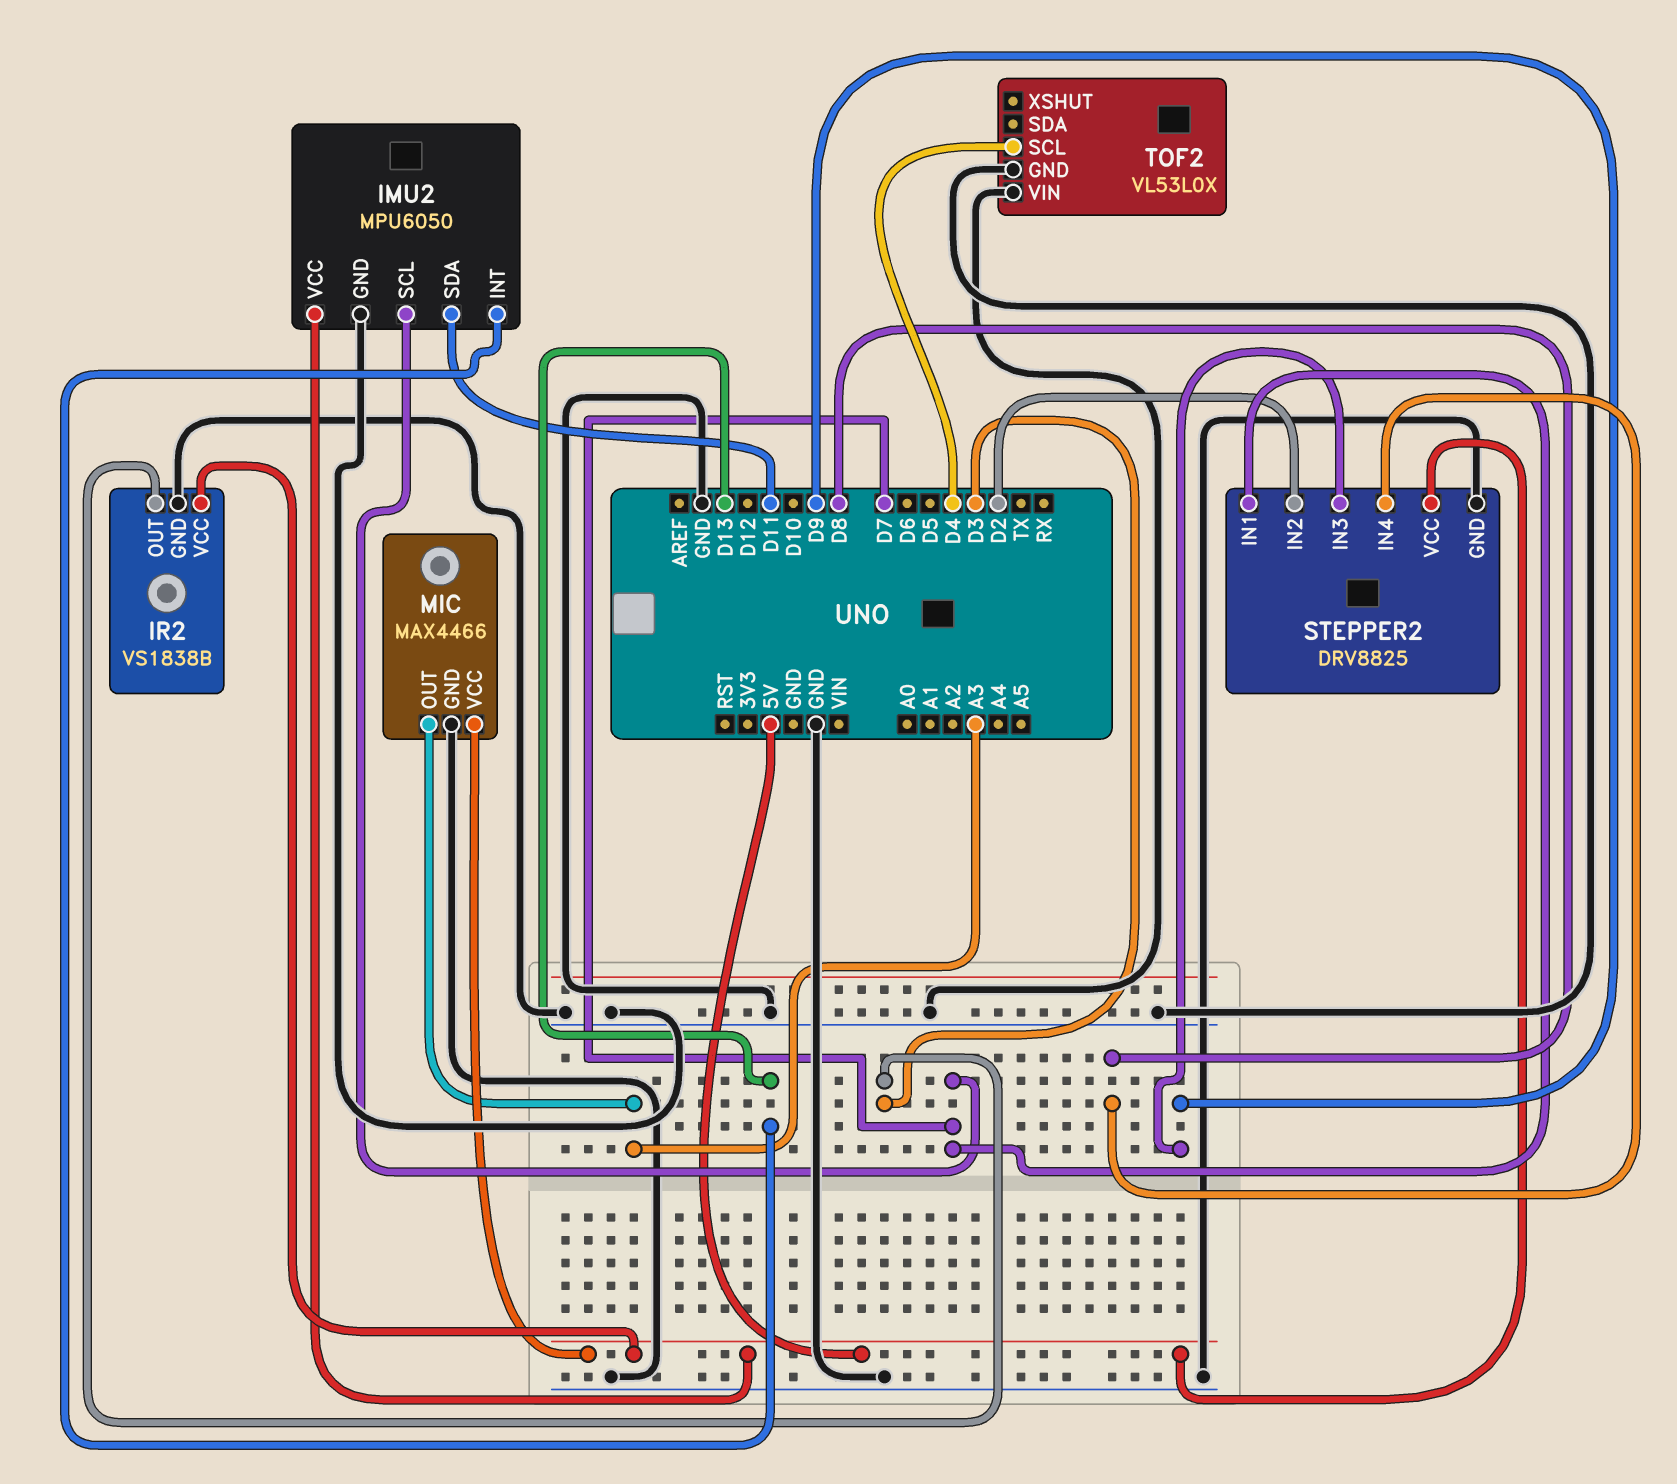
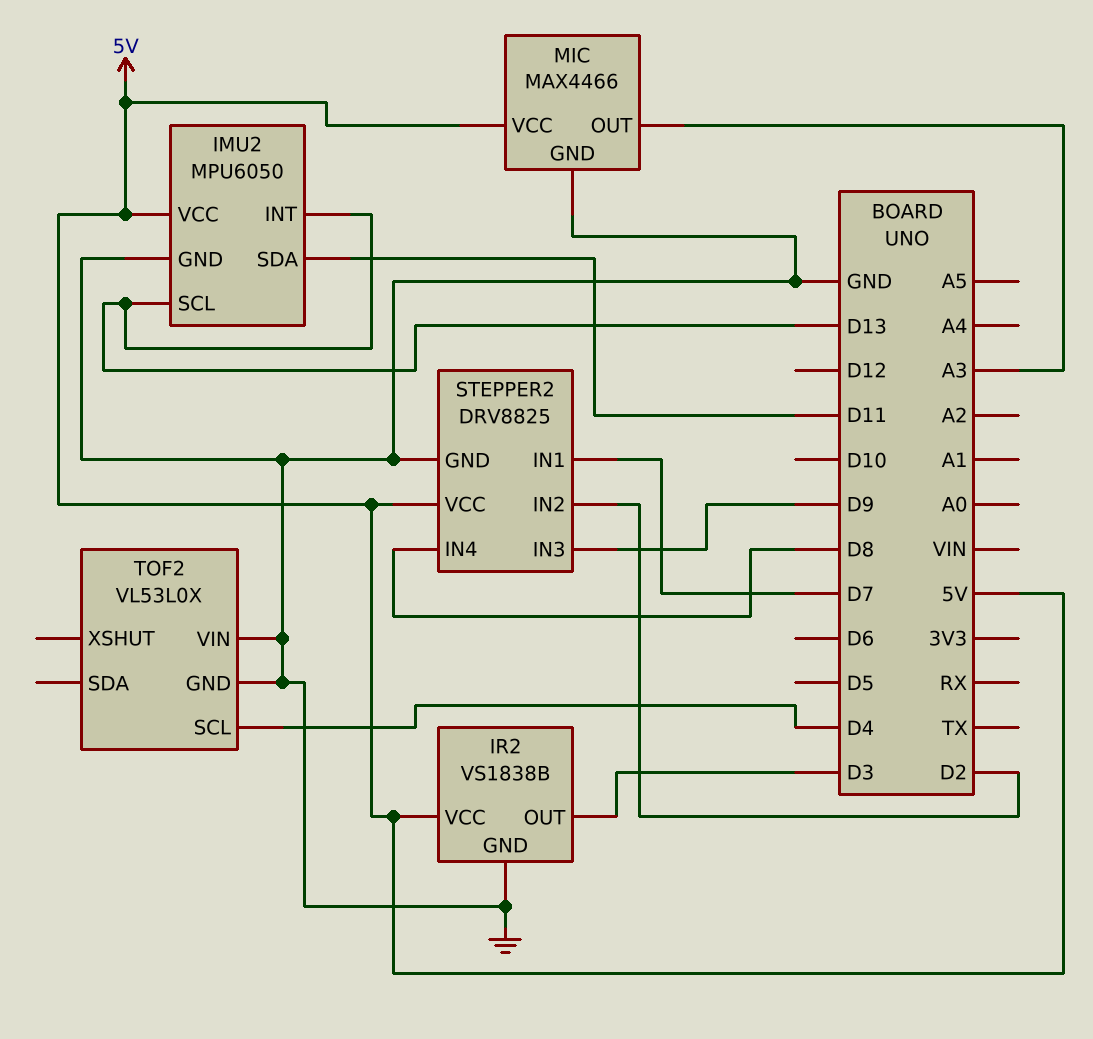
IMU2 pin SCL: D7 -> D13

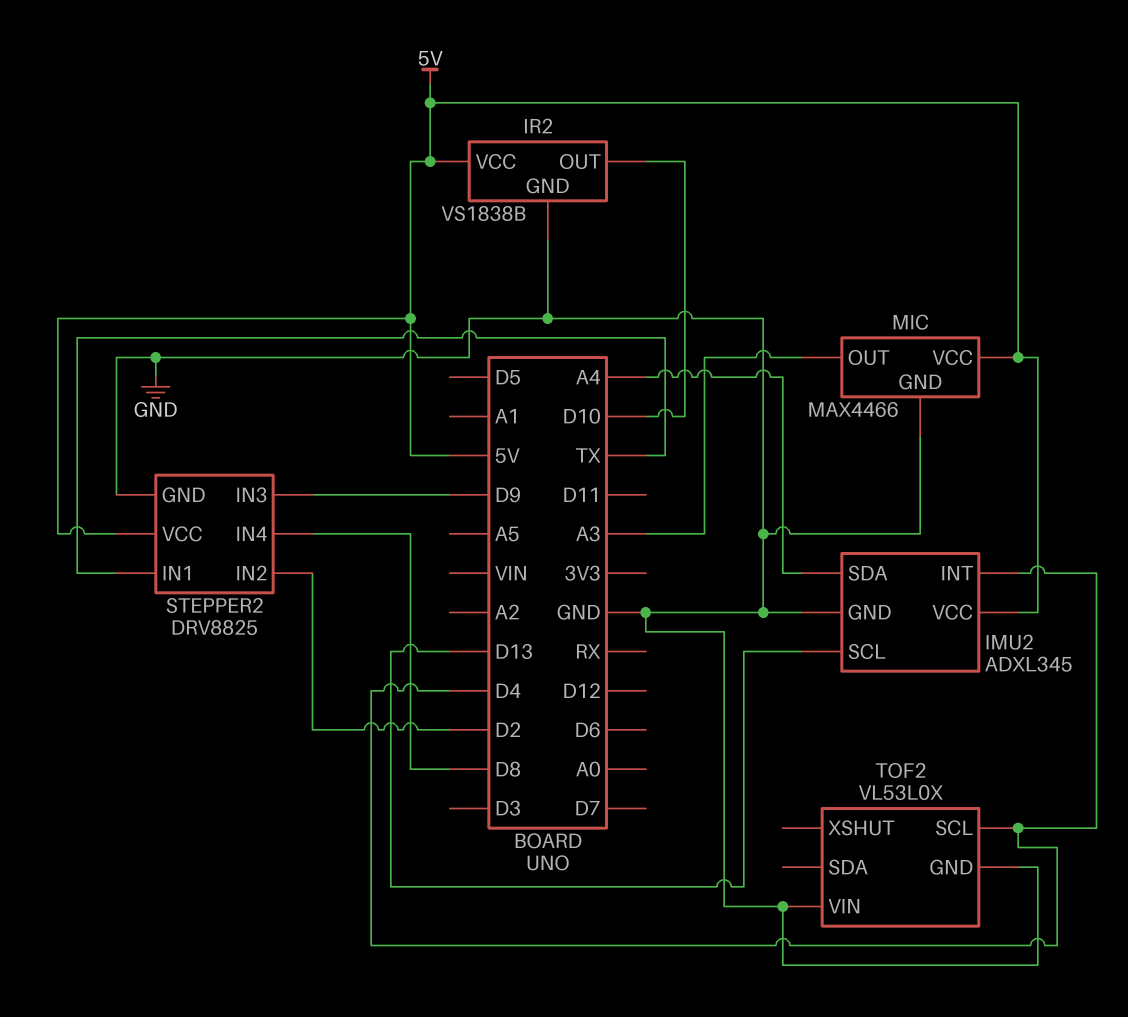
IMU2: MPU6050 -> ADXL345
IMU2 pin INT: D13 -> D4
IMU2 pin SDA: D11 -> A4
IR2 pin OUT: D3 -> D10
STEPPER2 pin IN1: D7 -> TX

